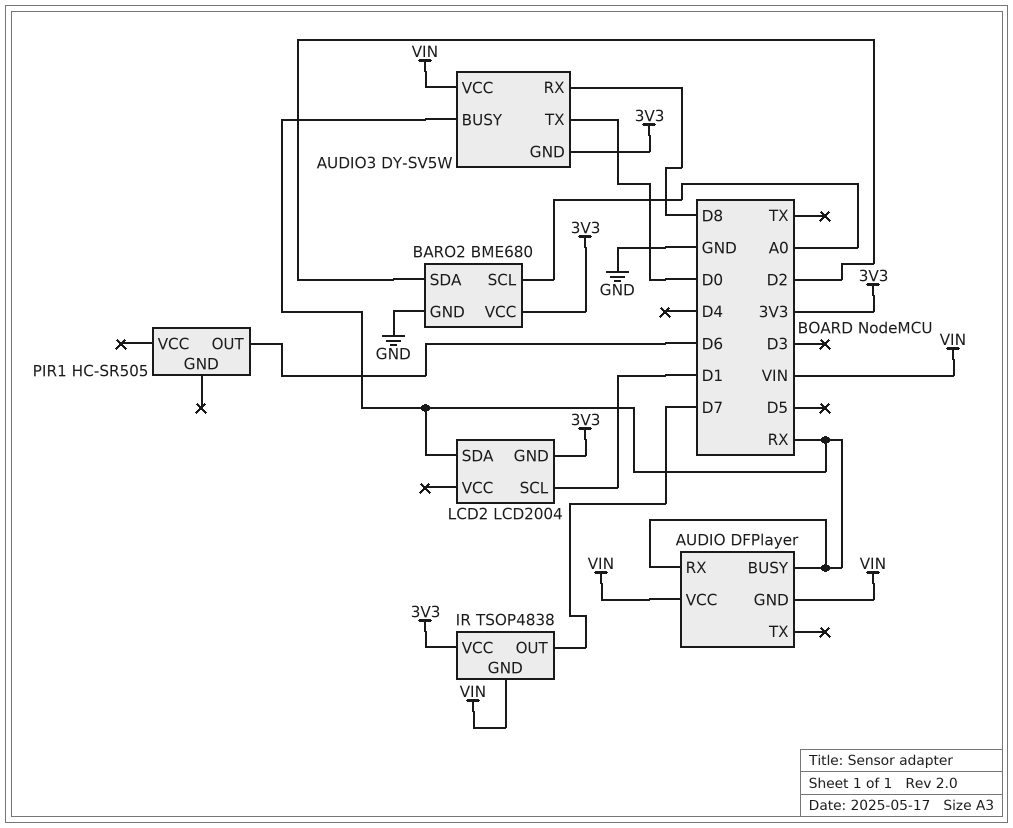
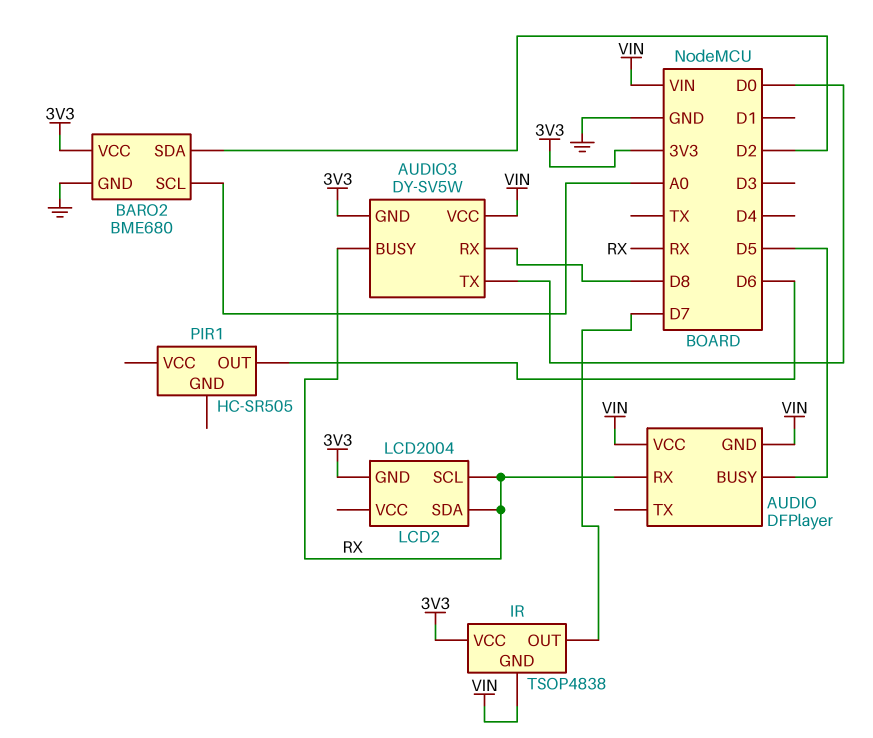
AUDIO pin BUSY: RX -> D5
LCD2 pin SCL: D1 -> RX

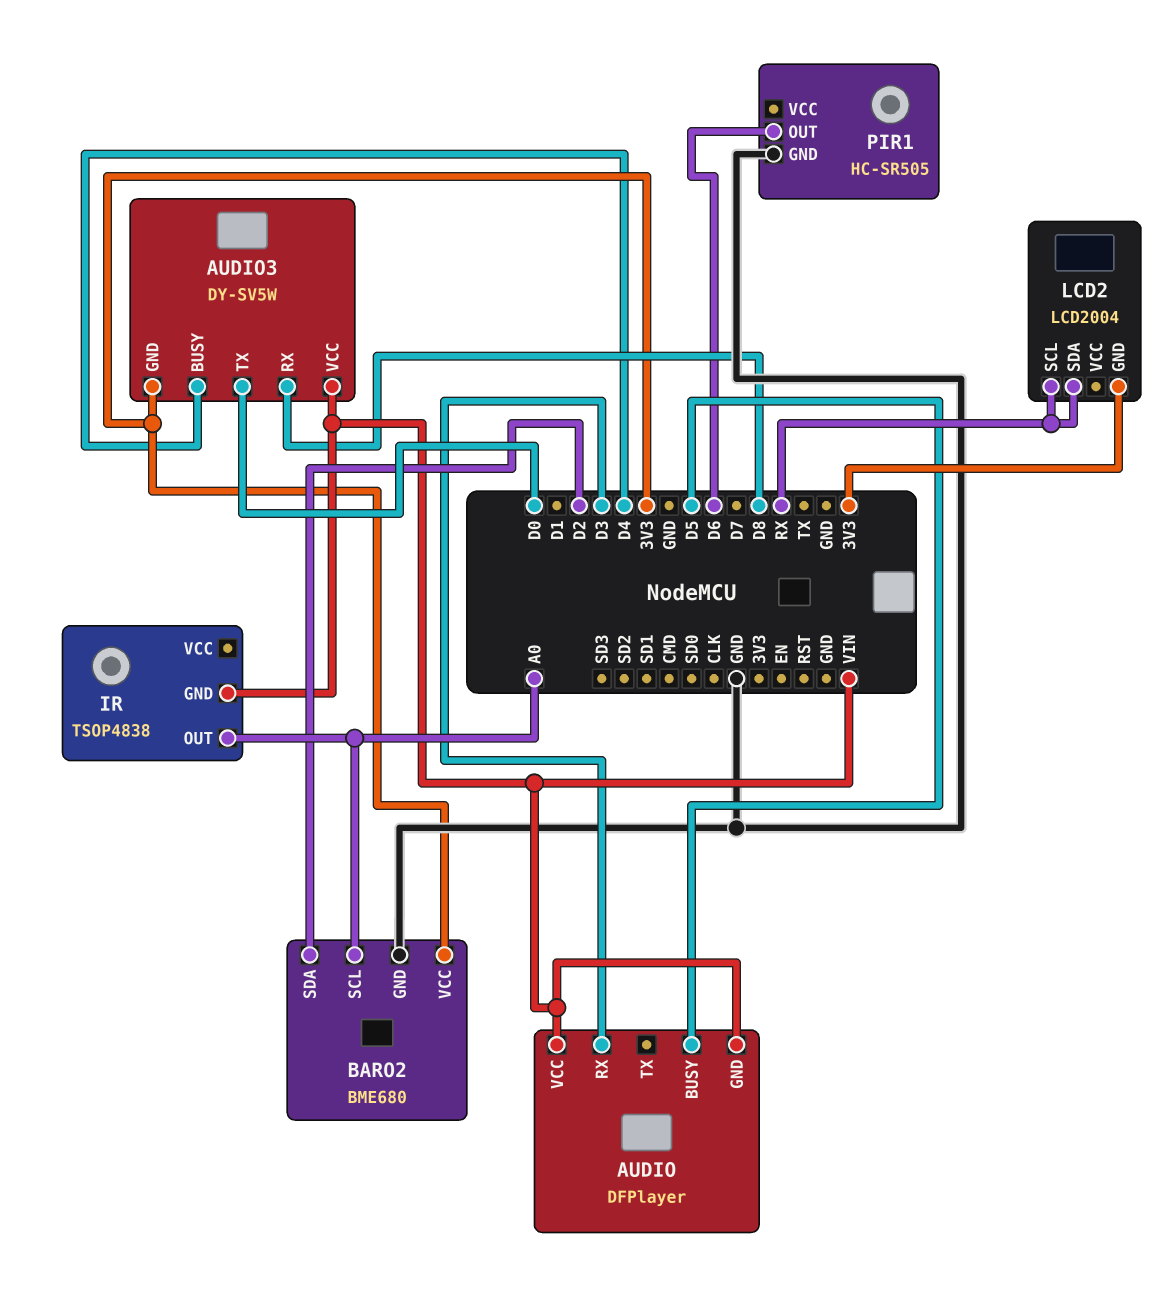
AUDIO pin RX: RX -> D3
AUDIO3 pin BUSY: RX -> D4
IR pin OUT: D7 -> A0
IR pin VCC: 3V3 -> none
PIR1 pin GND: none -> GND

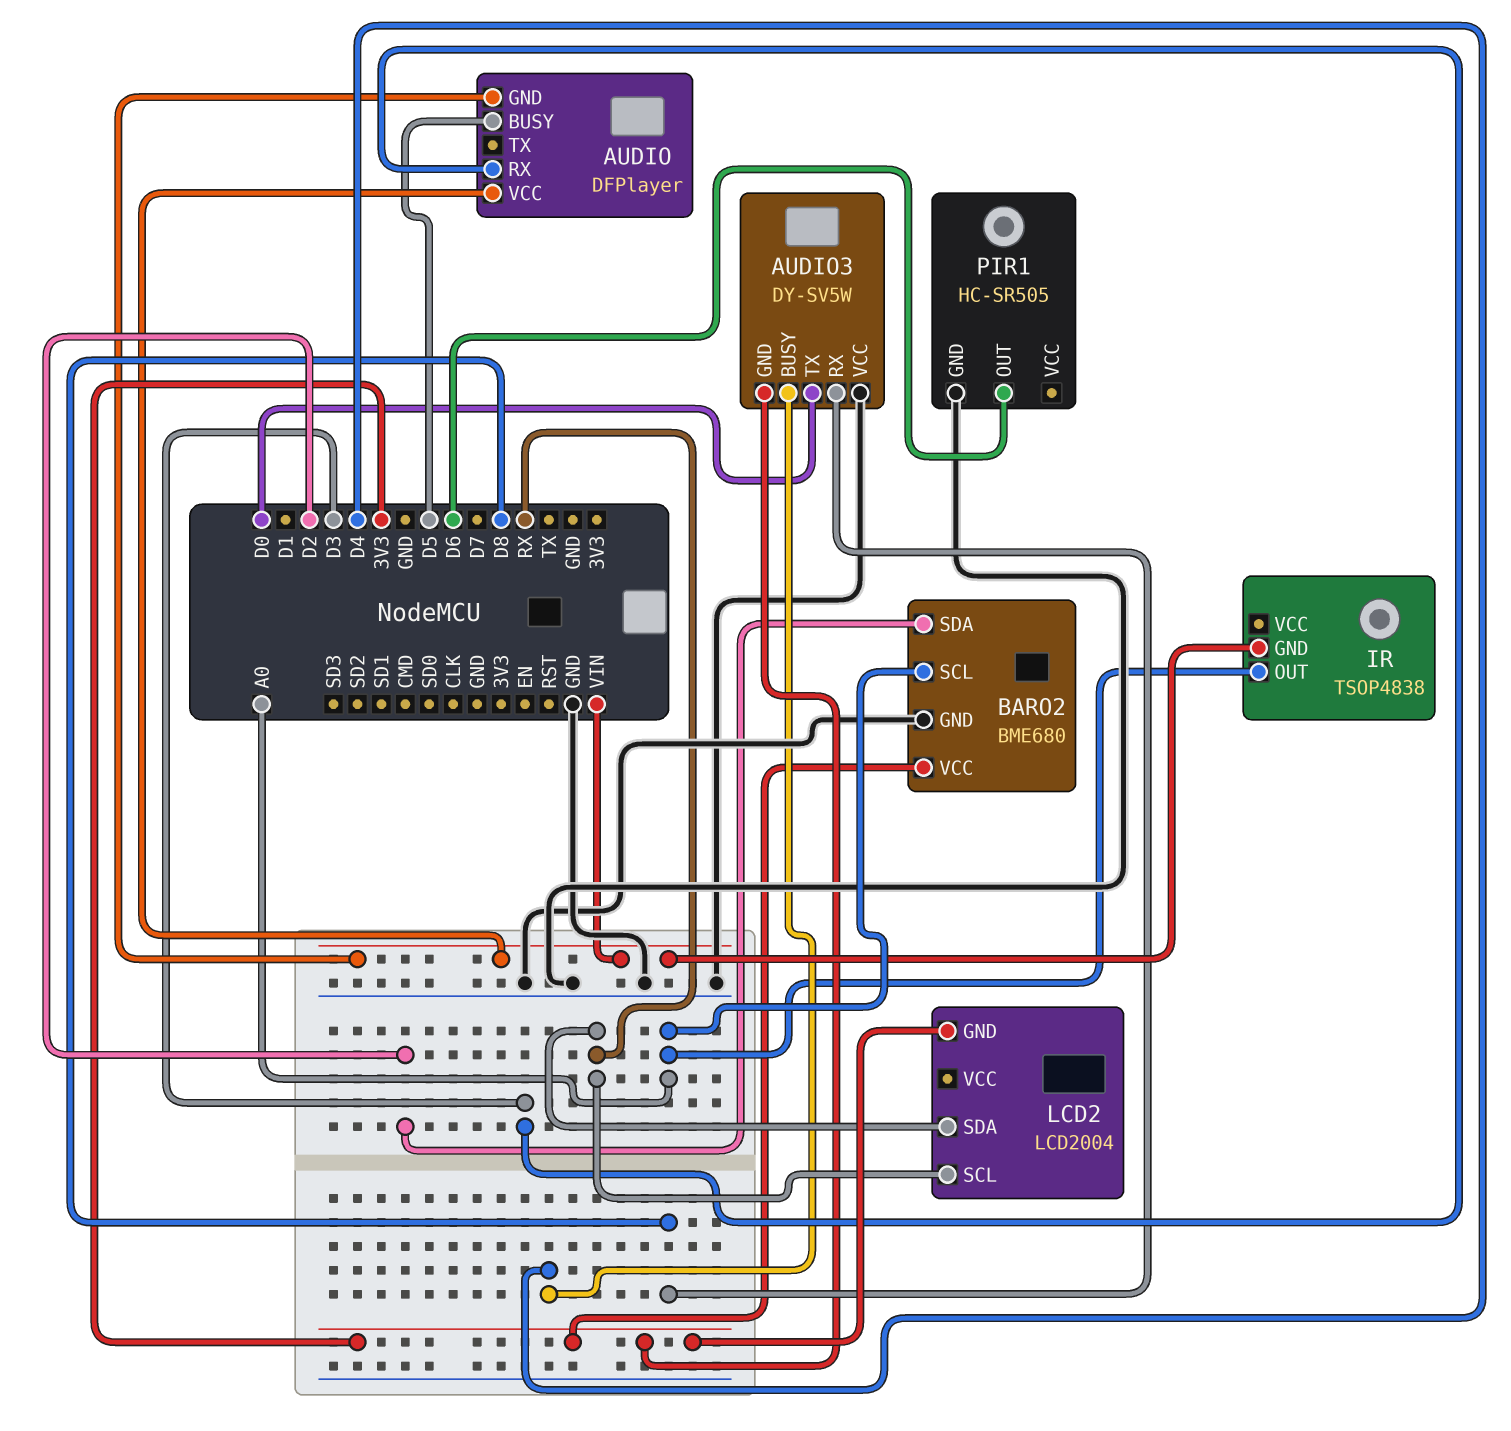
AUDIO3 pin VCC: VIN -> GND

